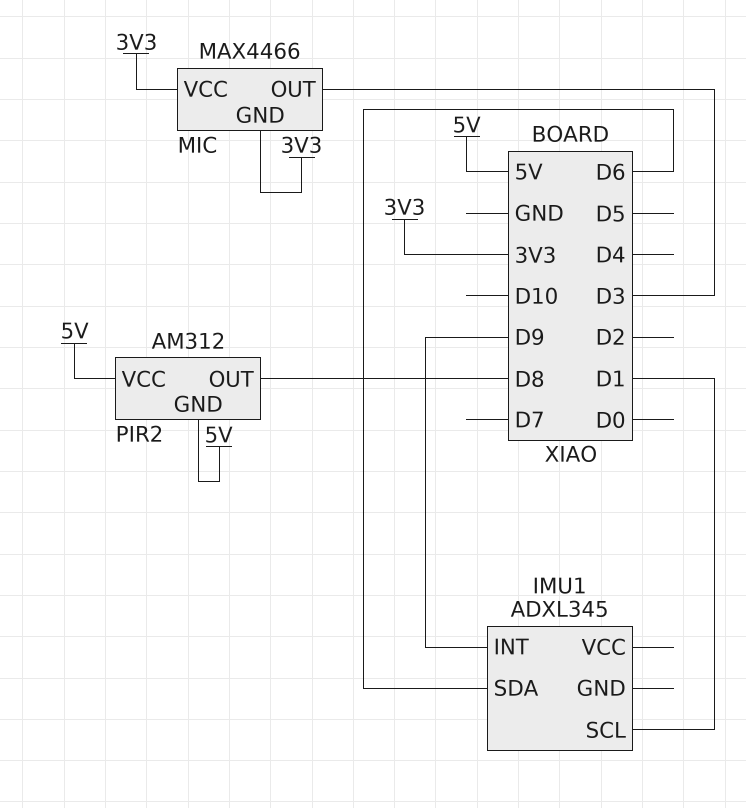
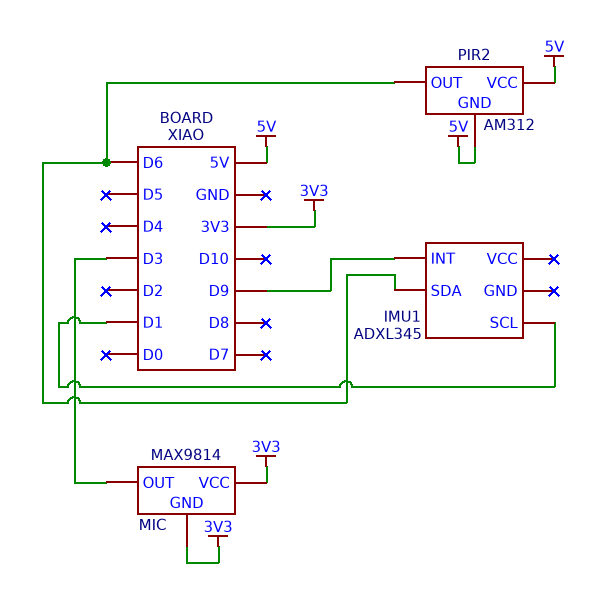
MIC: MAX4466 -> MAX9814
PIR2 pin OUT: D8 -> D6

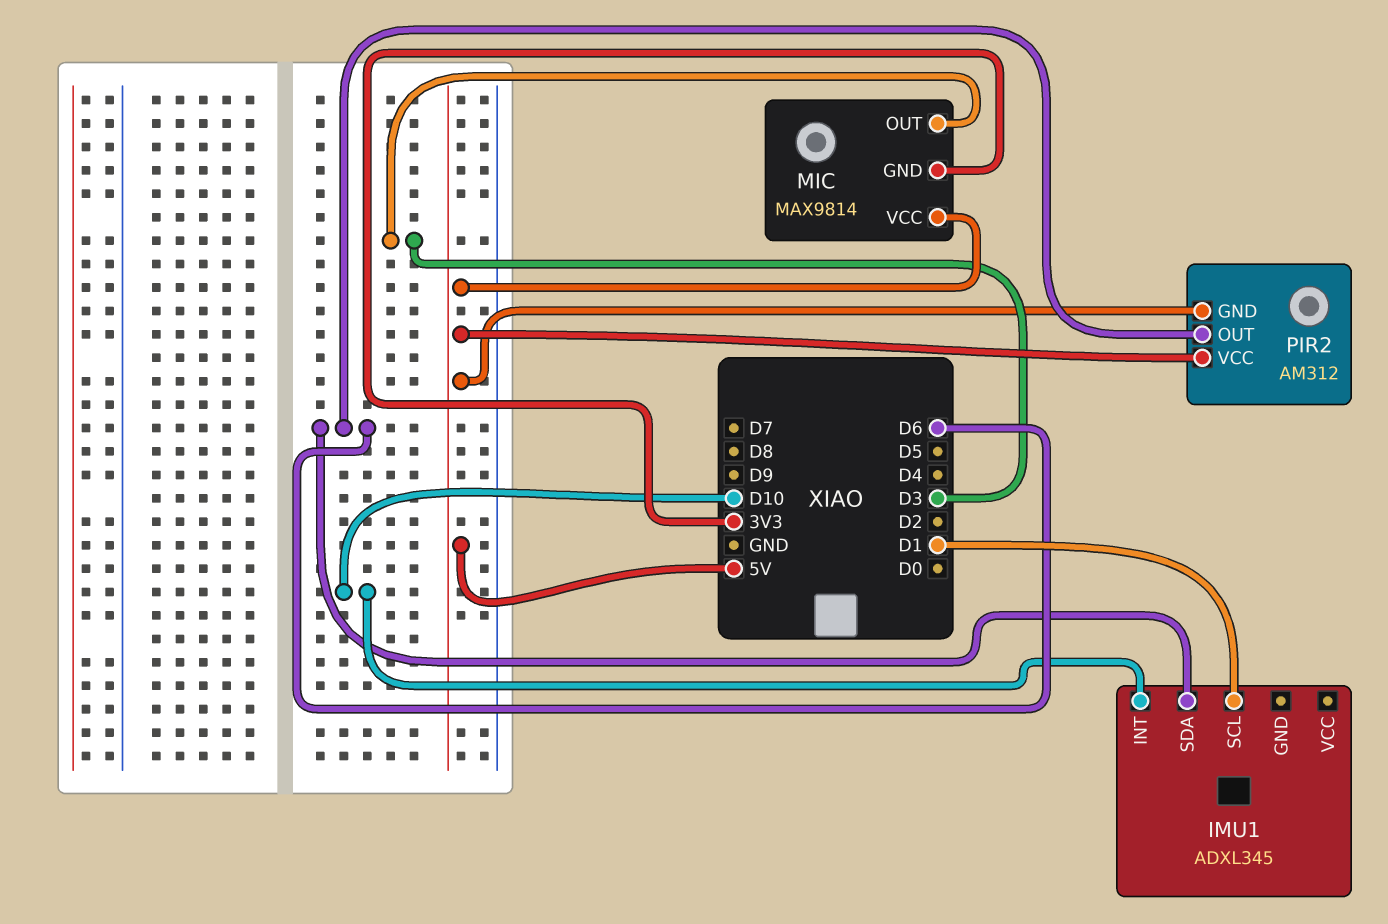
IMU1 pin INT: D9 -> D10
MIC pin VCC: 3V3 -> 5V

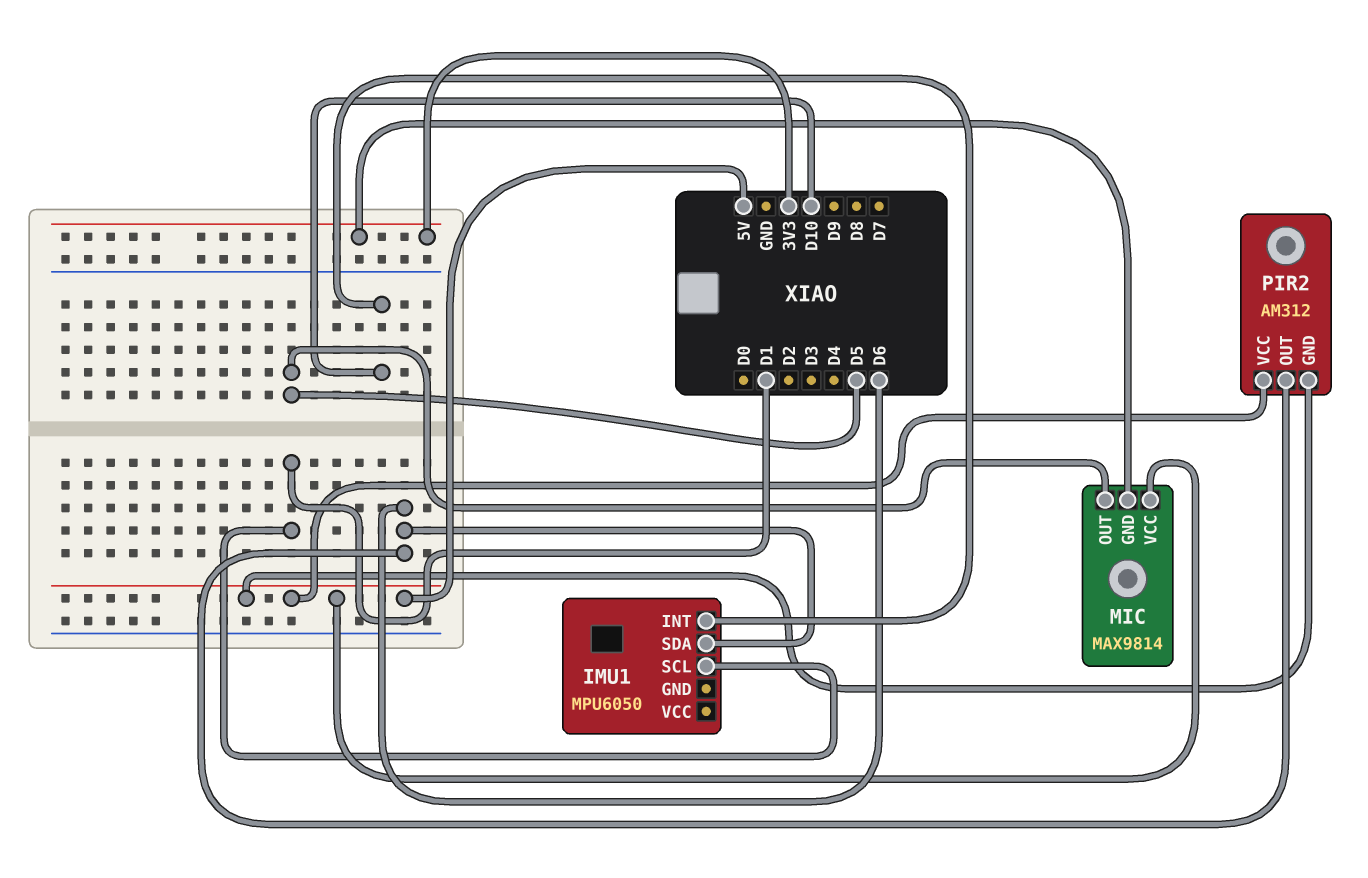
IMU1: ADXL345 -> MPU6050
MIC pin OUT: D3 -> D5

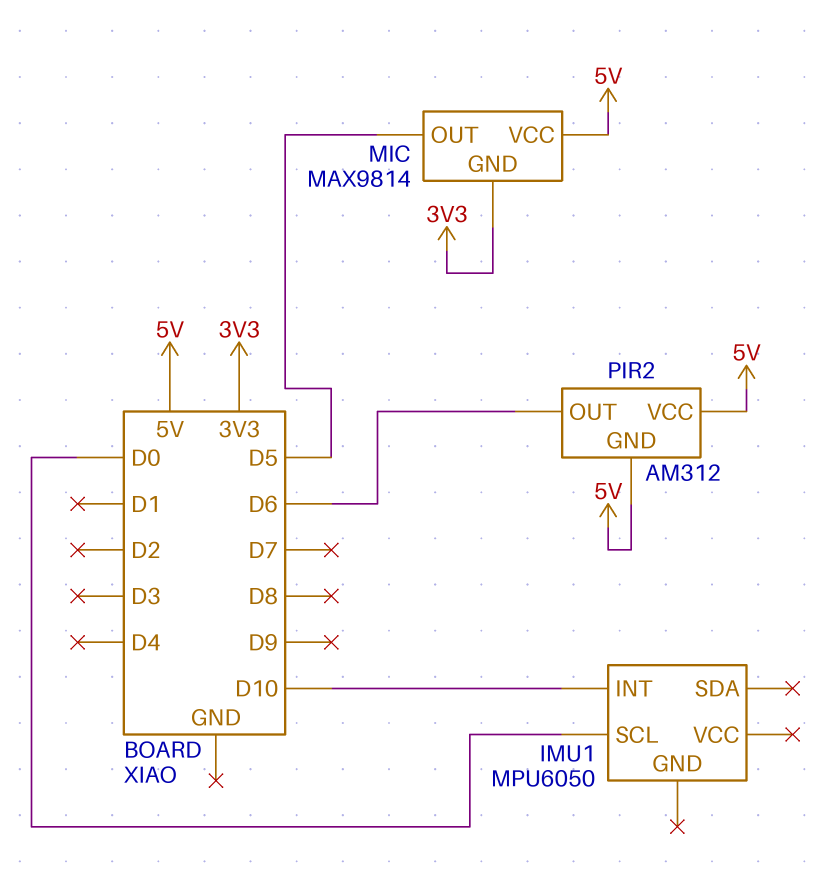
IMU1 pin SCL: D1 -> D0
IMU1 pin SDA: D6 -> none

